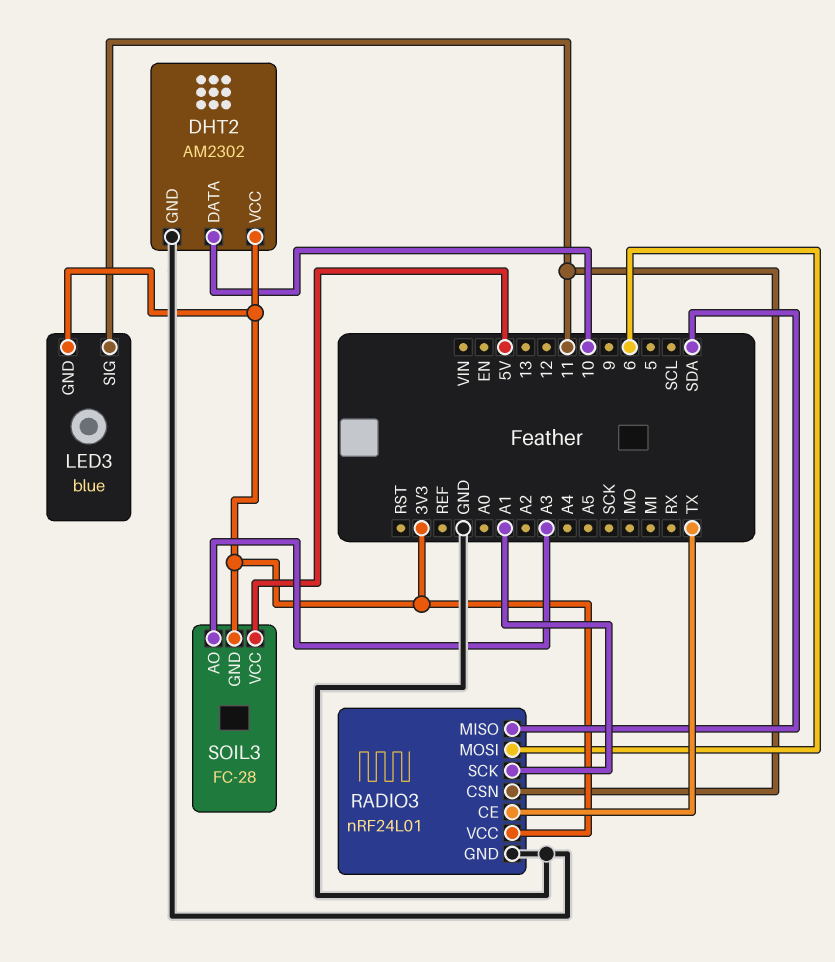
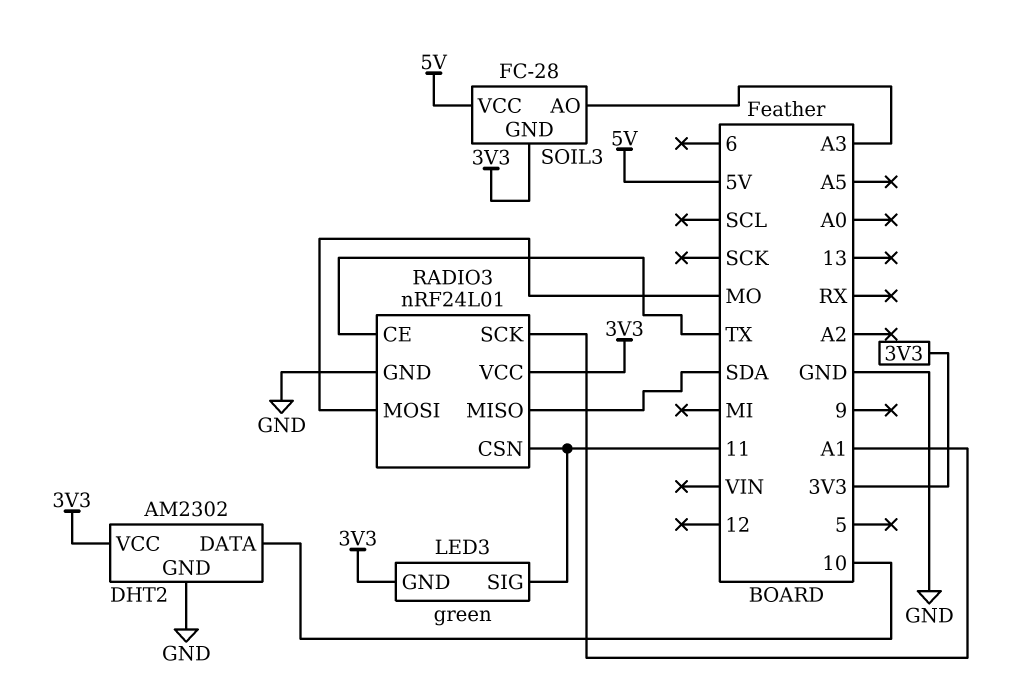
LED3: blue -> green
RADIO3 pin MOSI: 6 -> MO

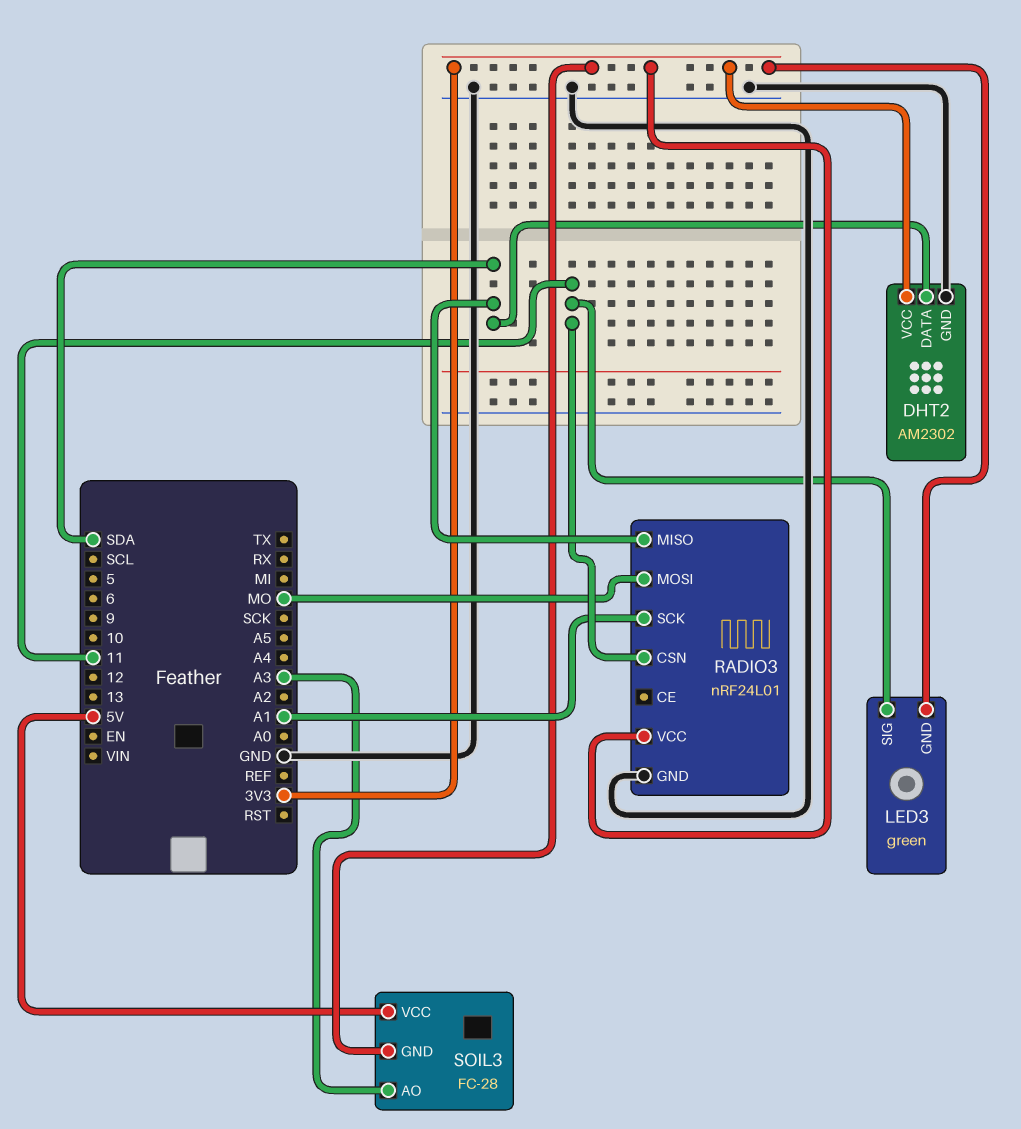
DHT2 pin DATA: 10 -> SDA
RADIO3 pin CE: TX -> none

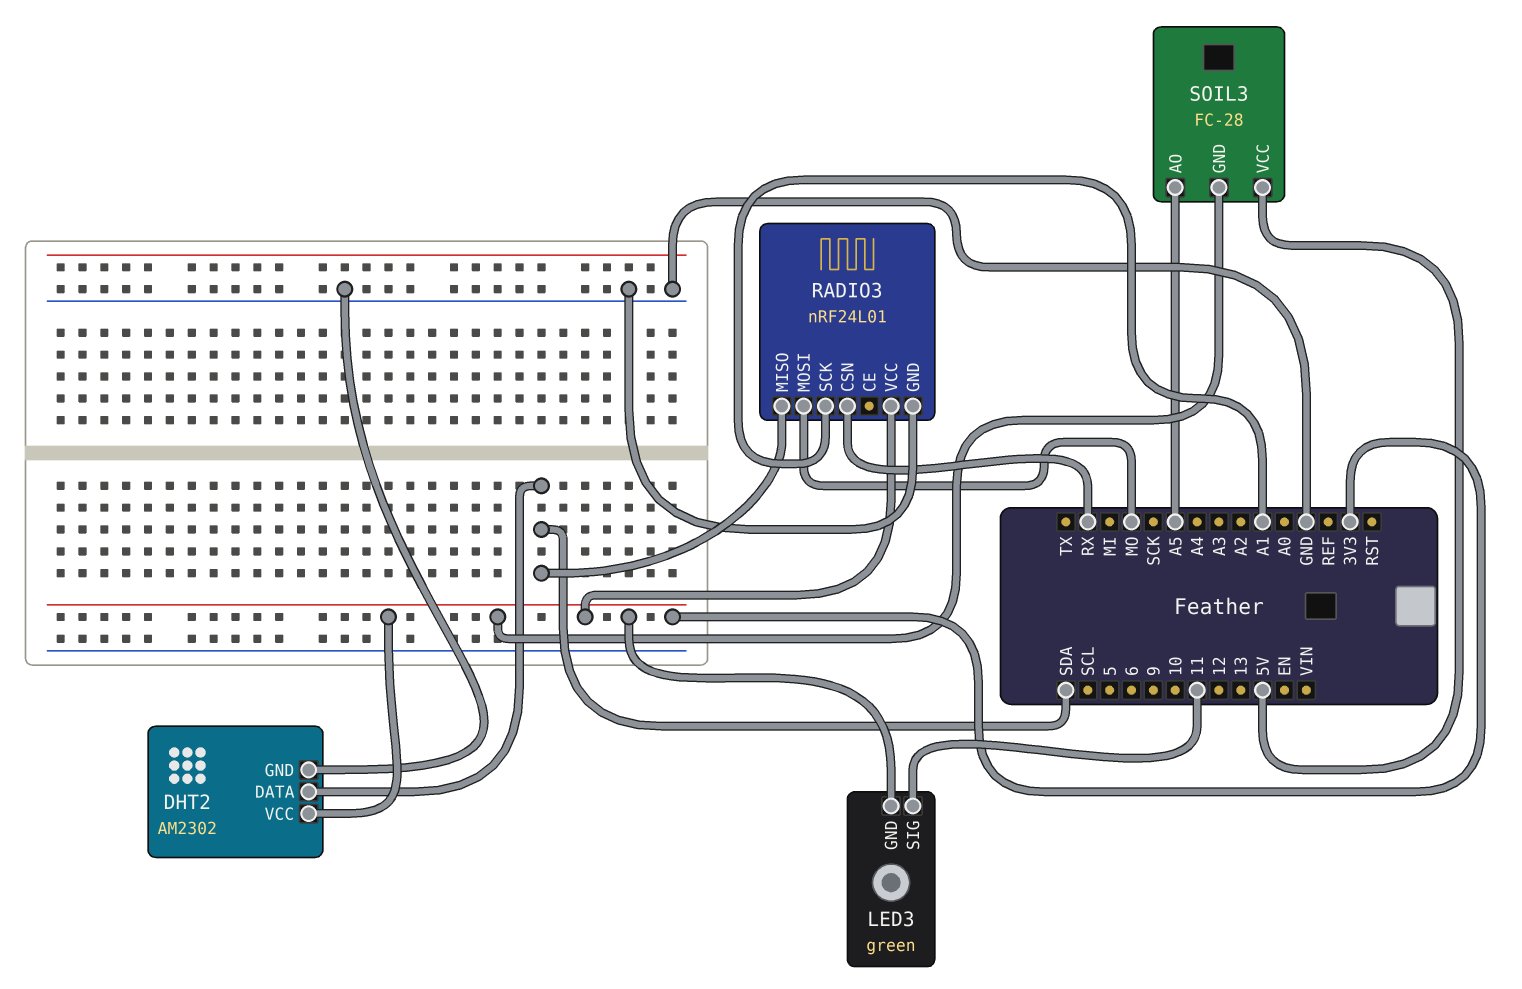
RADIO3 pin CSN: 11 -> RX
SOIL3 pin AO: A3 -> A5

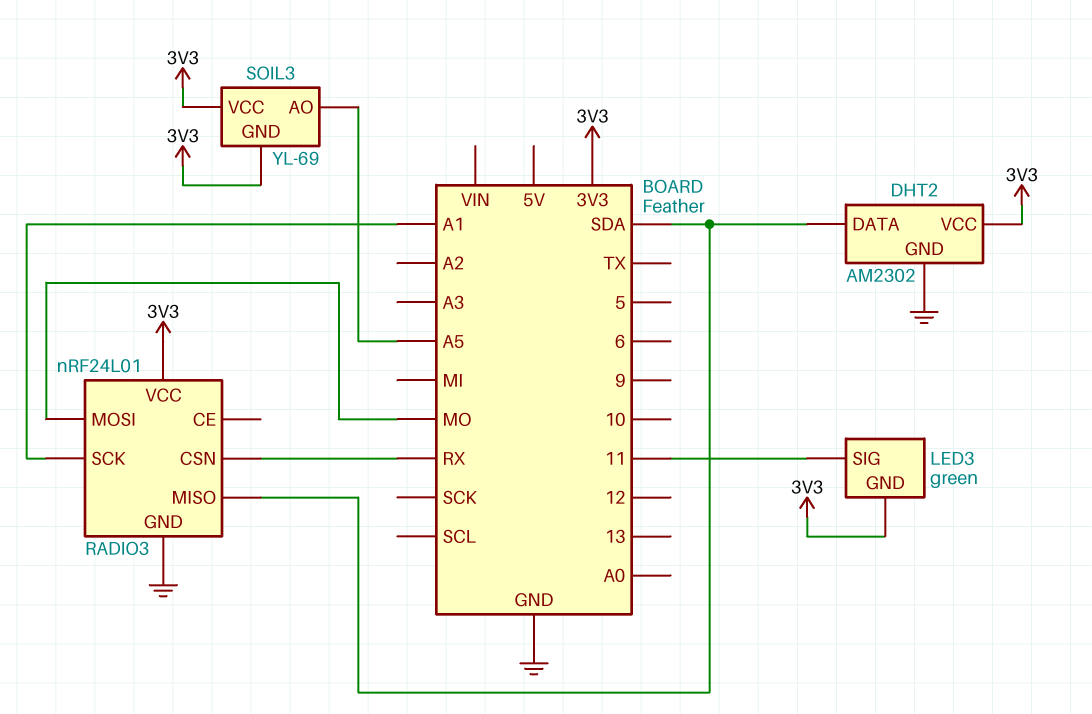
SOIL3: FC-28 -> YL-69
SOIL3 pin VCC: 5V -> 3V3

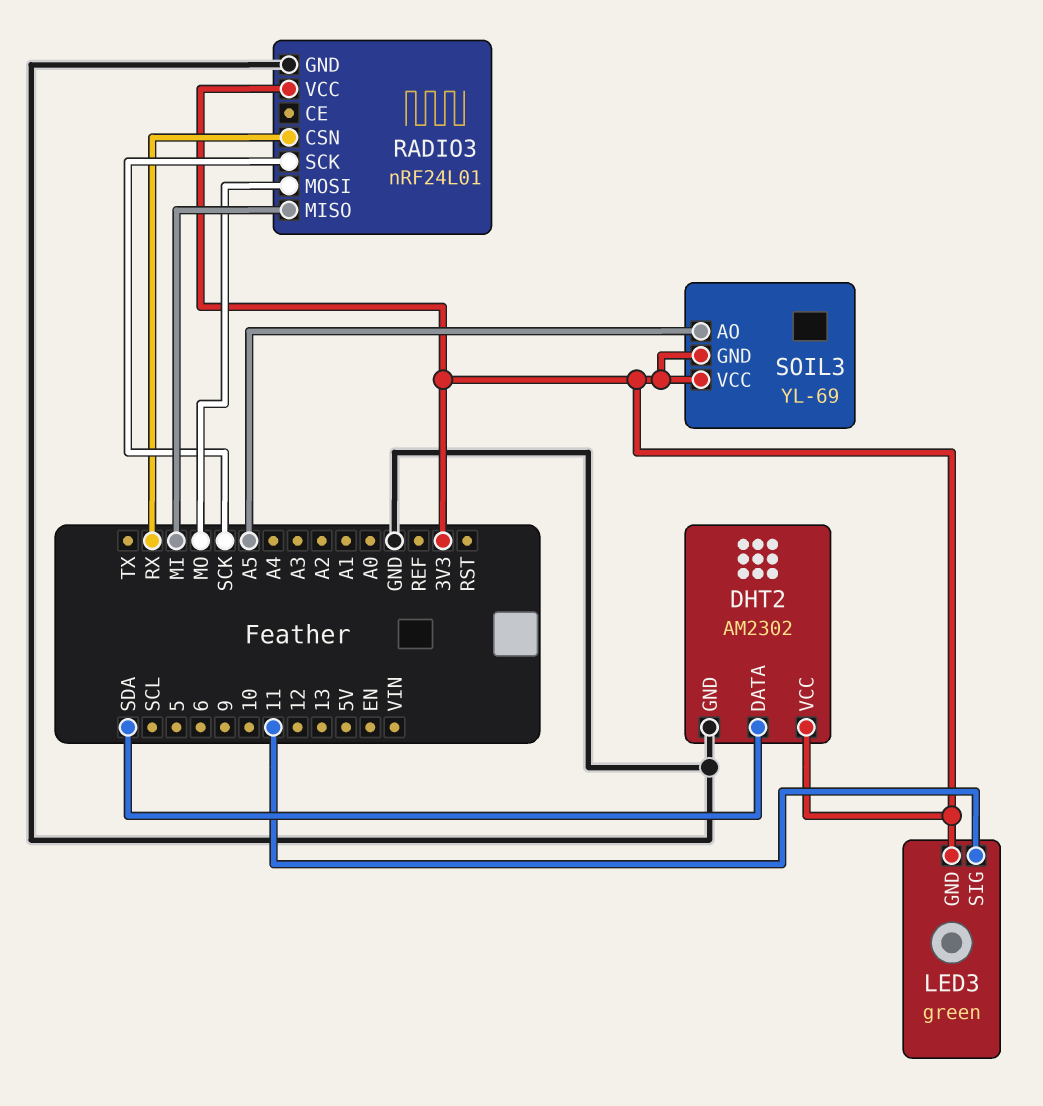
RADIO3 pin MISO: SDA -> MI
RADIO3 pin SCK: A1 -> SCK

